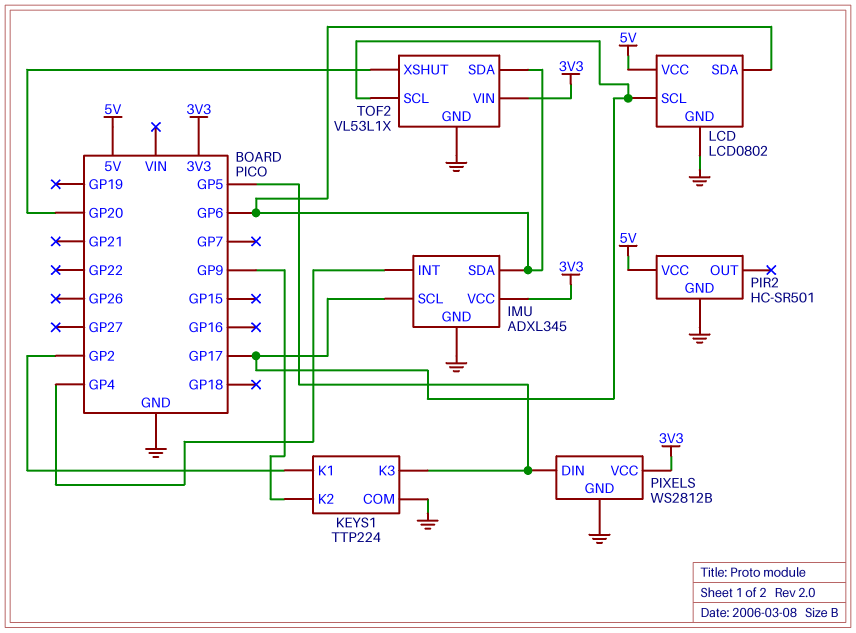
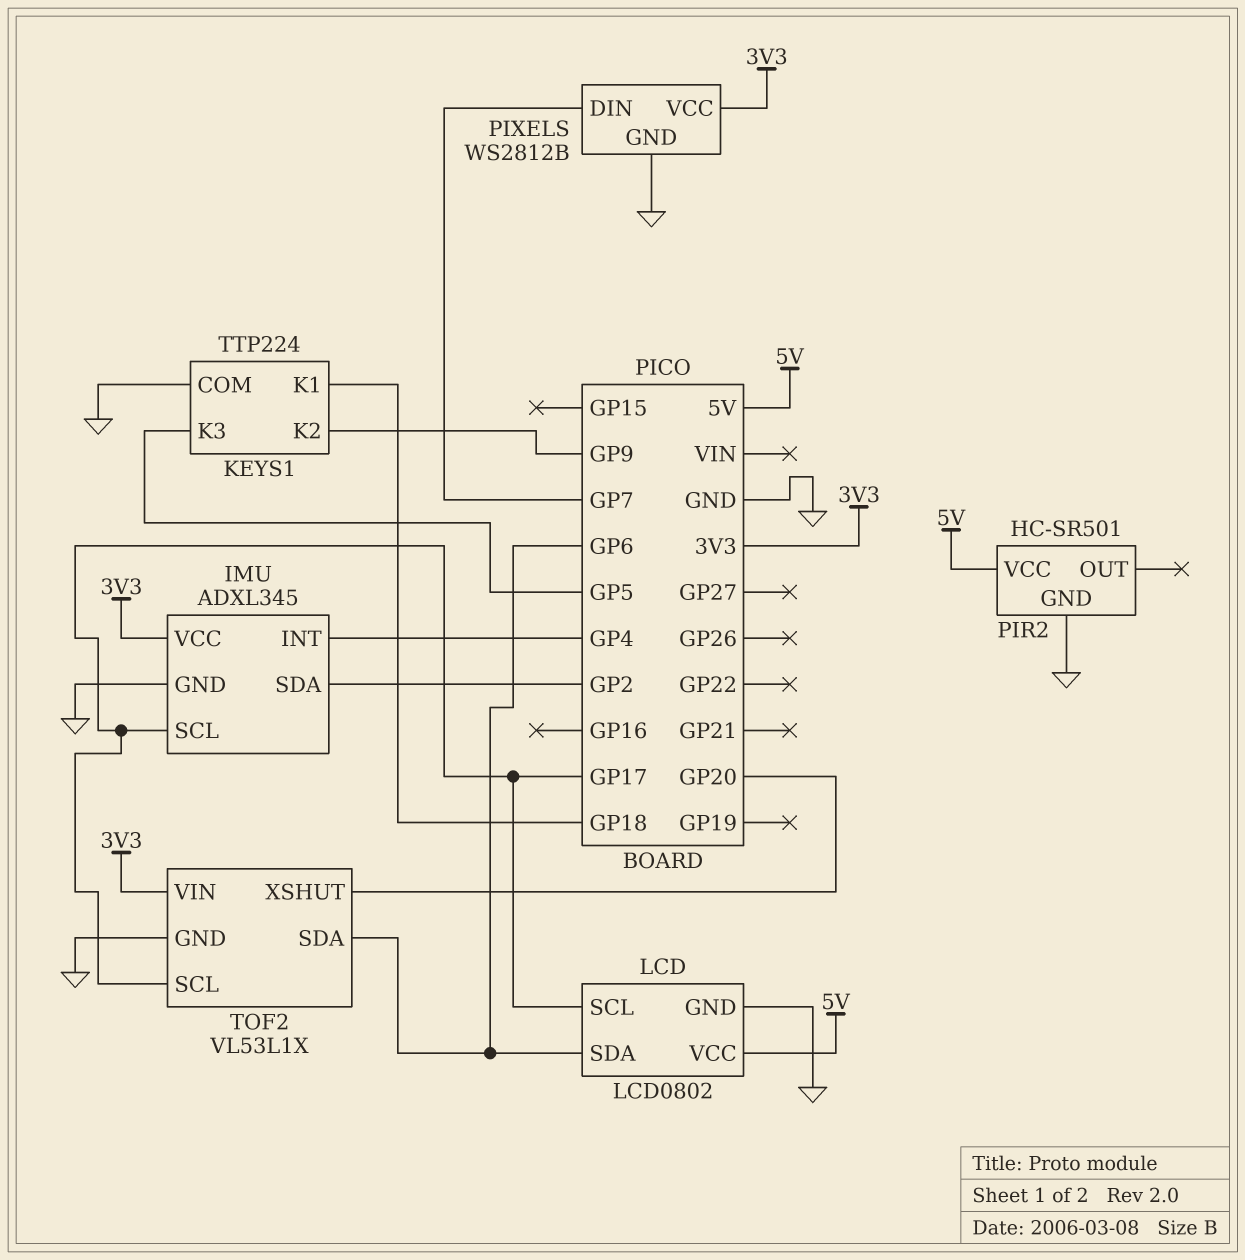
IMU pin SDA: GP6 -> GP2
KEYS1 pin K1: GP2 -> GP18
PIXELS pin DIN: GP5 -> GP7

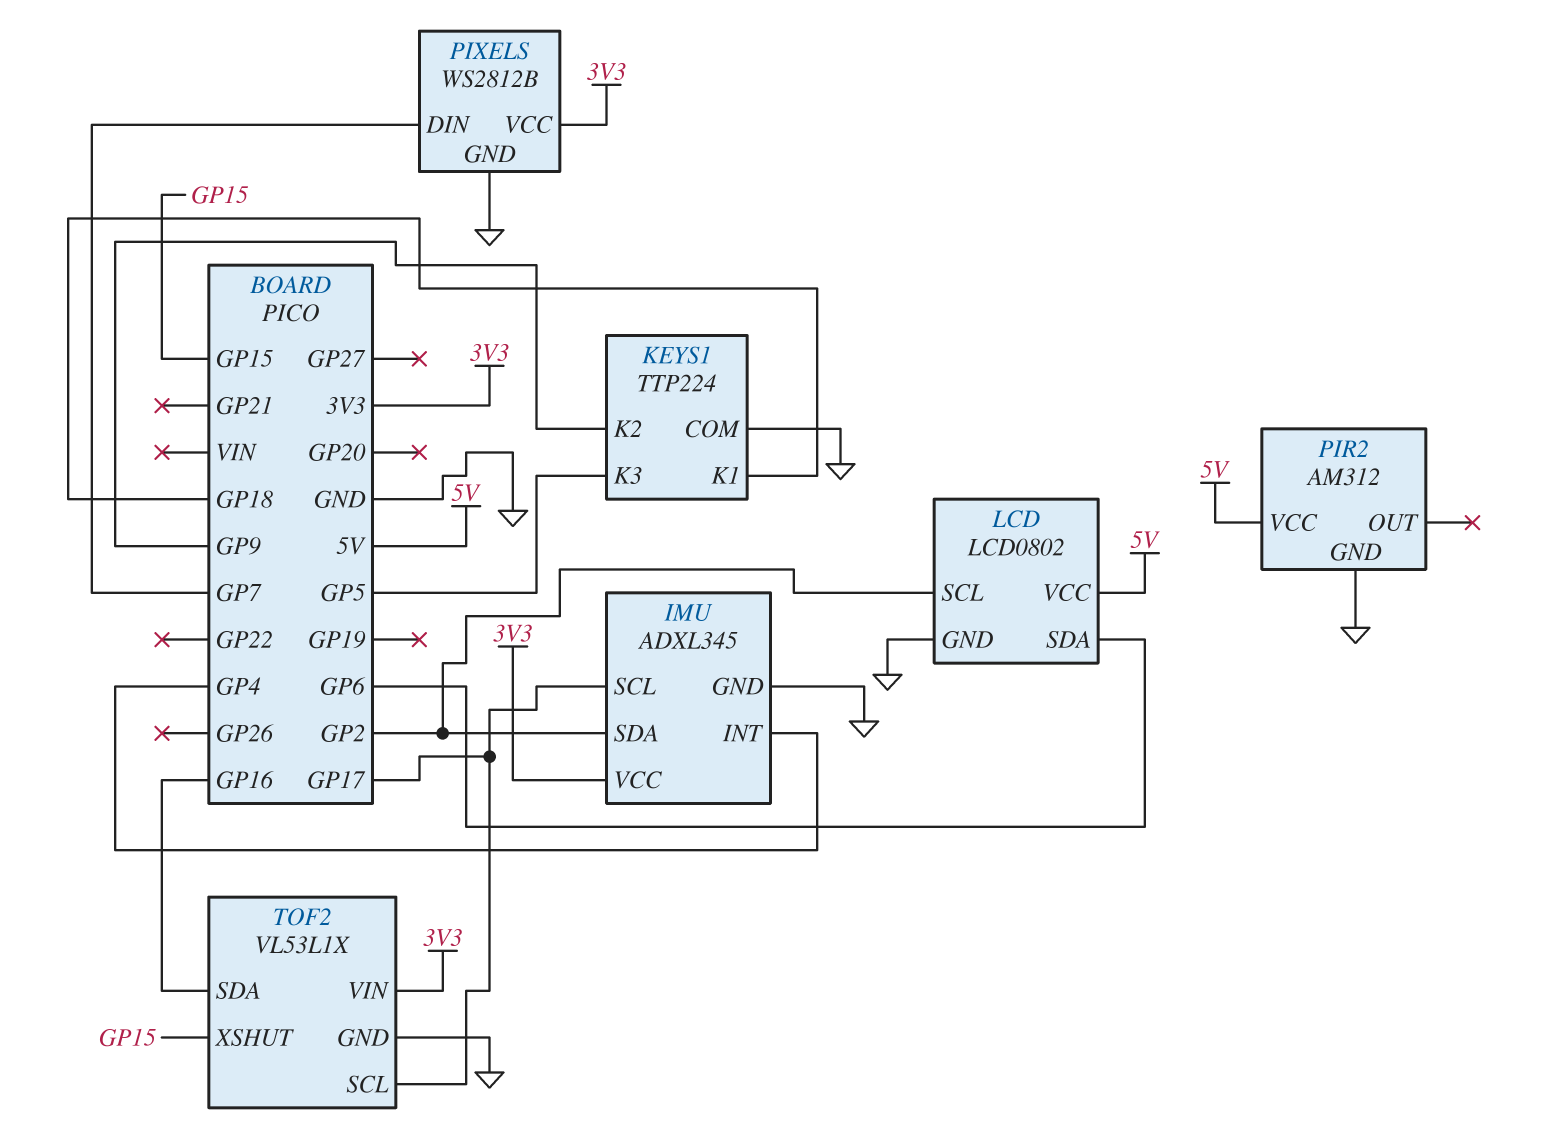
LCD pin SCL: GP17 -> GP2
PIR2: HC-SR501 -> AM312
TOF2 pin SDA: GP6 -> GP16
TOF2 pin XSHUT: GP20 -> GP15

